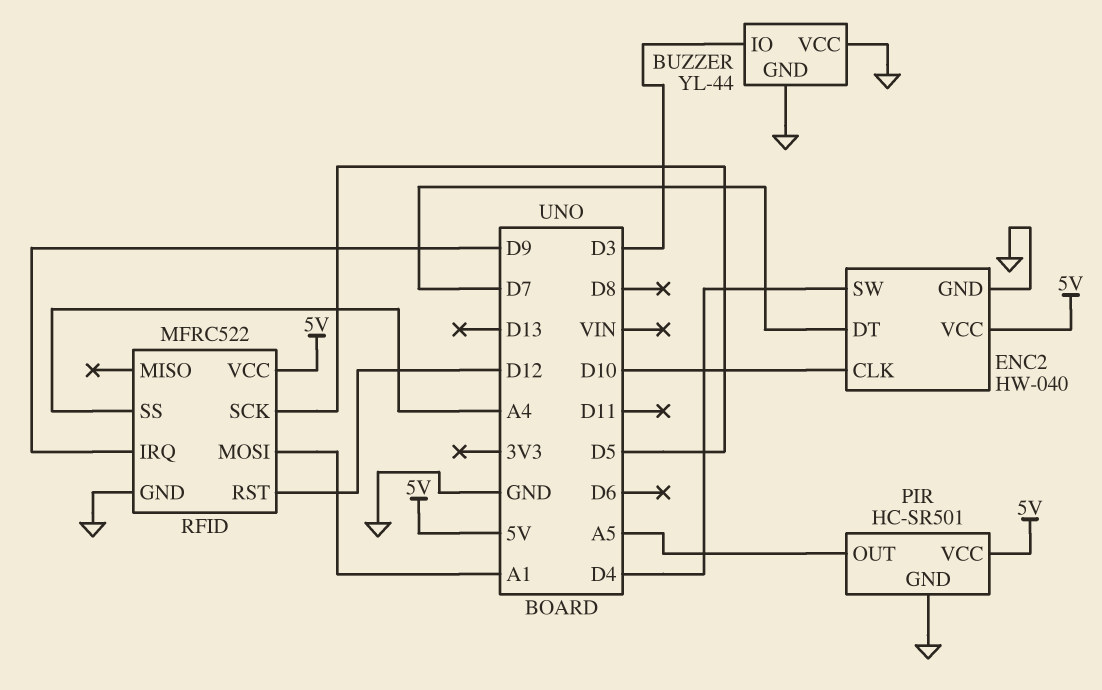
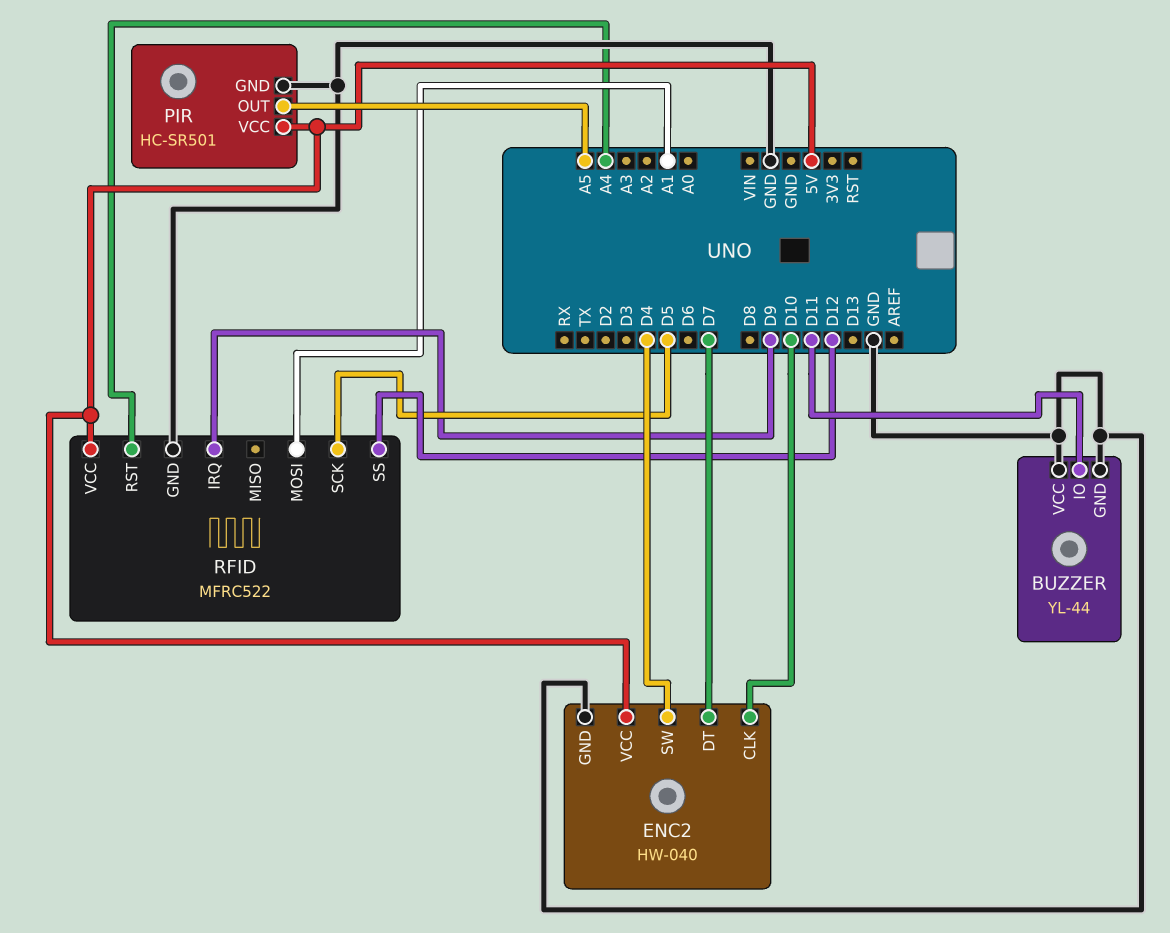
BUZZER pin IO: D3 -> D11
RFID pin RST: D12 -> A4
RFID pin SS: A4 -> D12

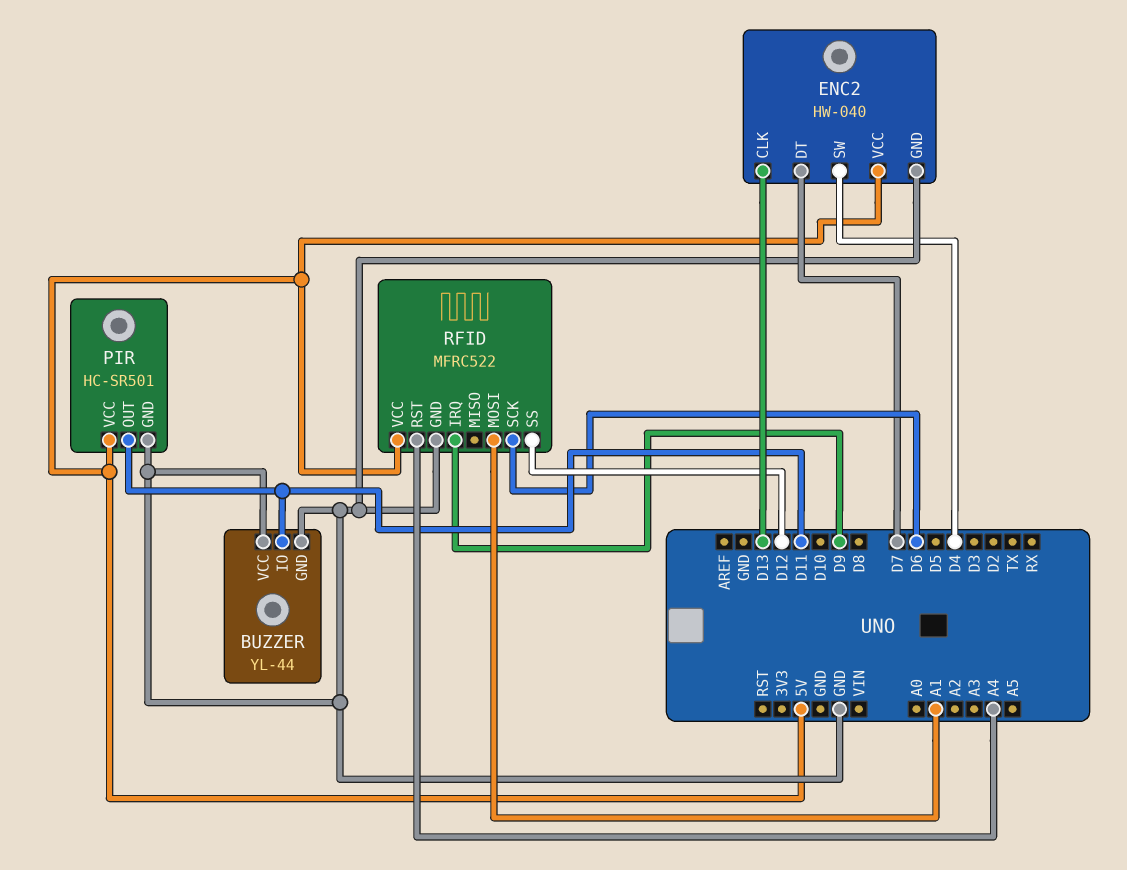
ENC2 pin CLK: D10 -> D13
PIR pin OUT: A5 -> D11
RFID pin SCK: D5 -> D6

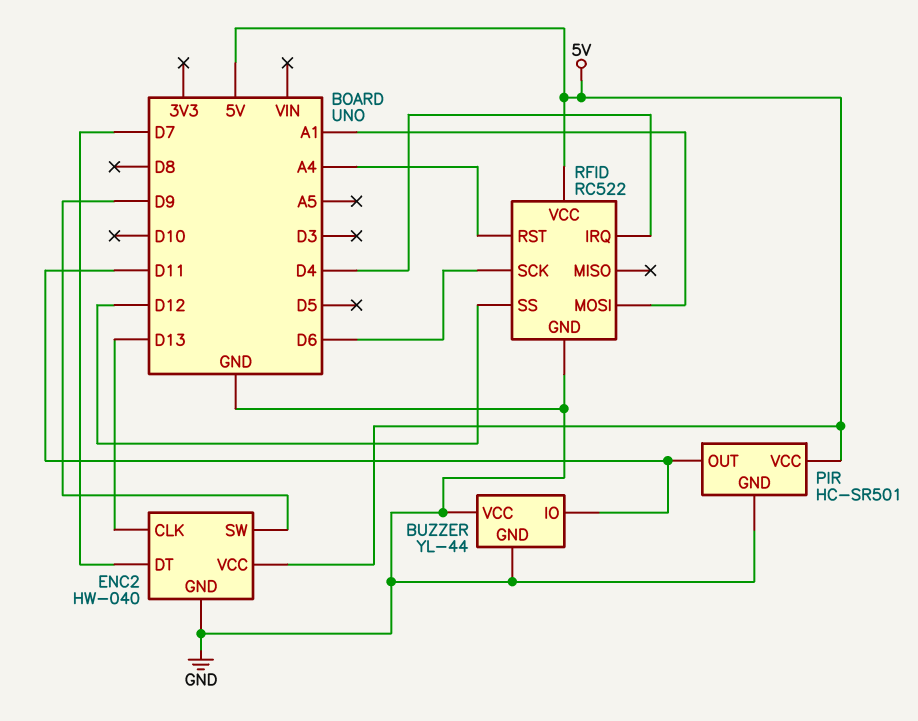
ENC2 pin SW: D4 -> D9
RFID: MFRC522 -> RC522
RFID pin IRQ: D9 -> D4

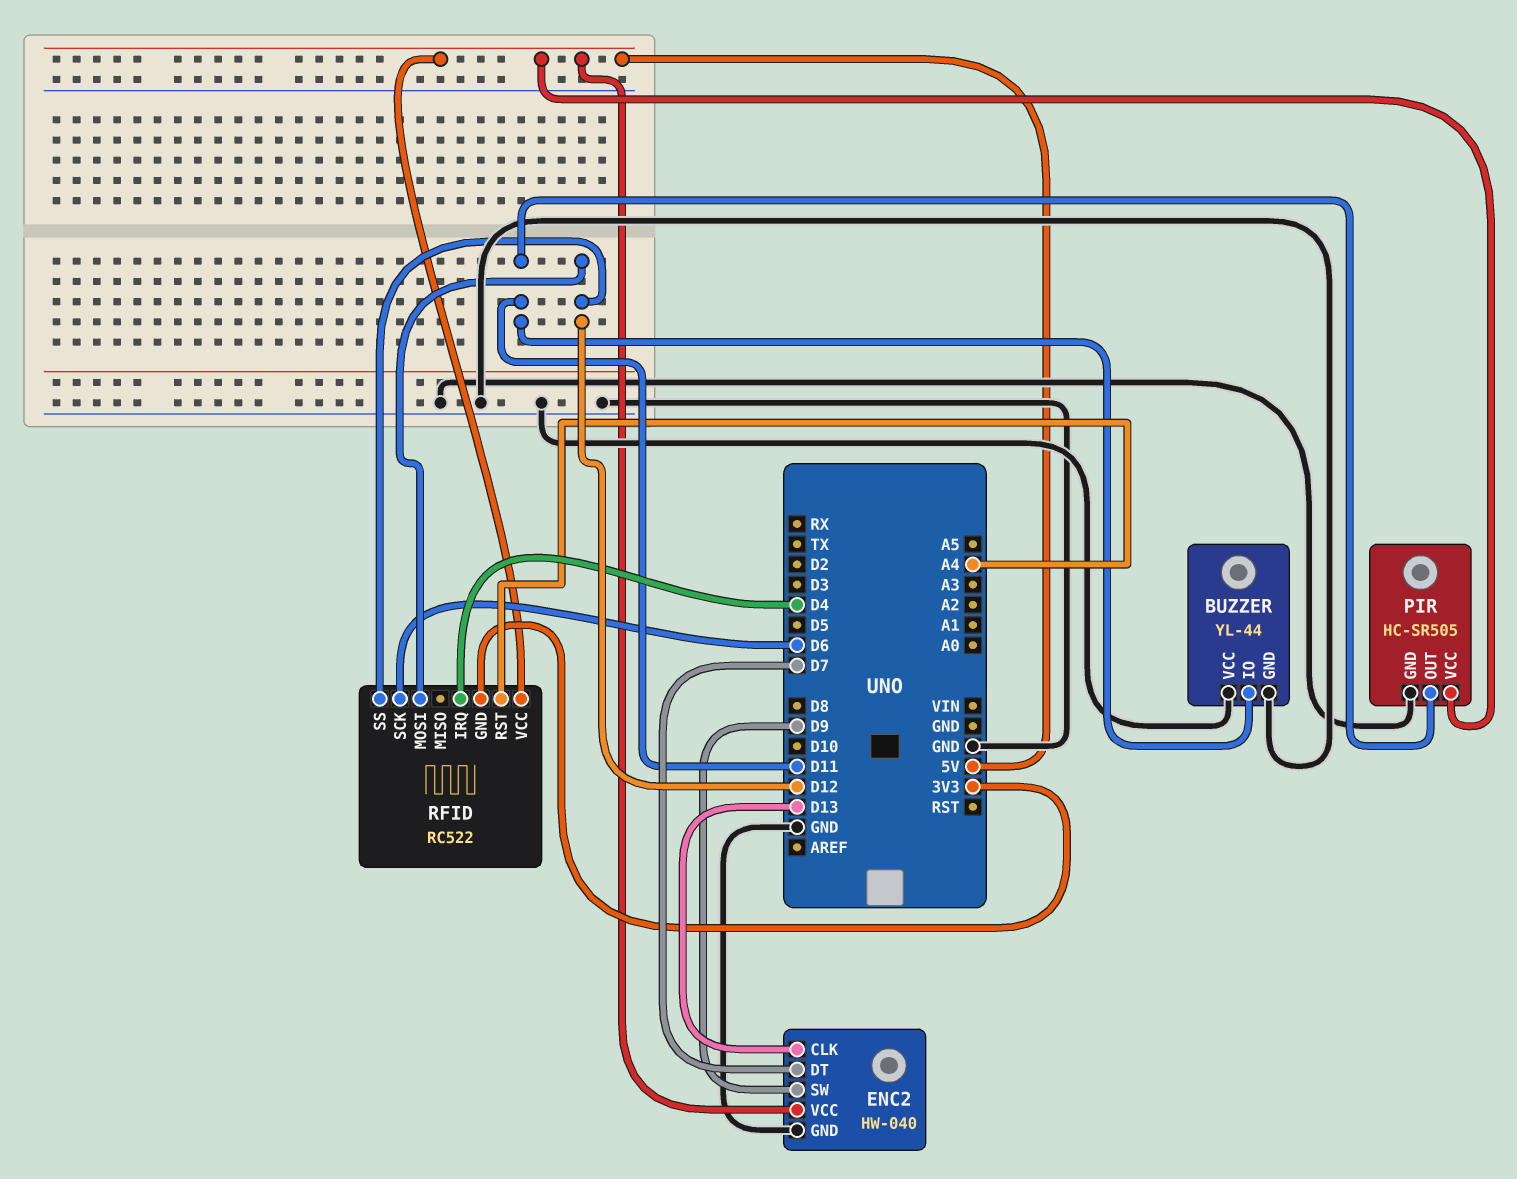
PIR: HC-SR501 -> HC-SR505
RFID pin GND: GND -> 3V3
RFID pin MOSI: A1 -> D12

